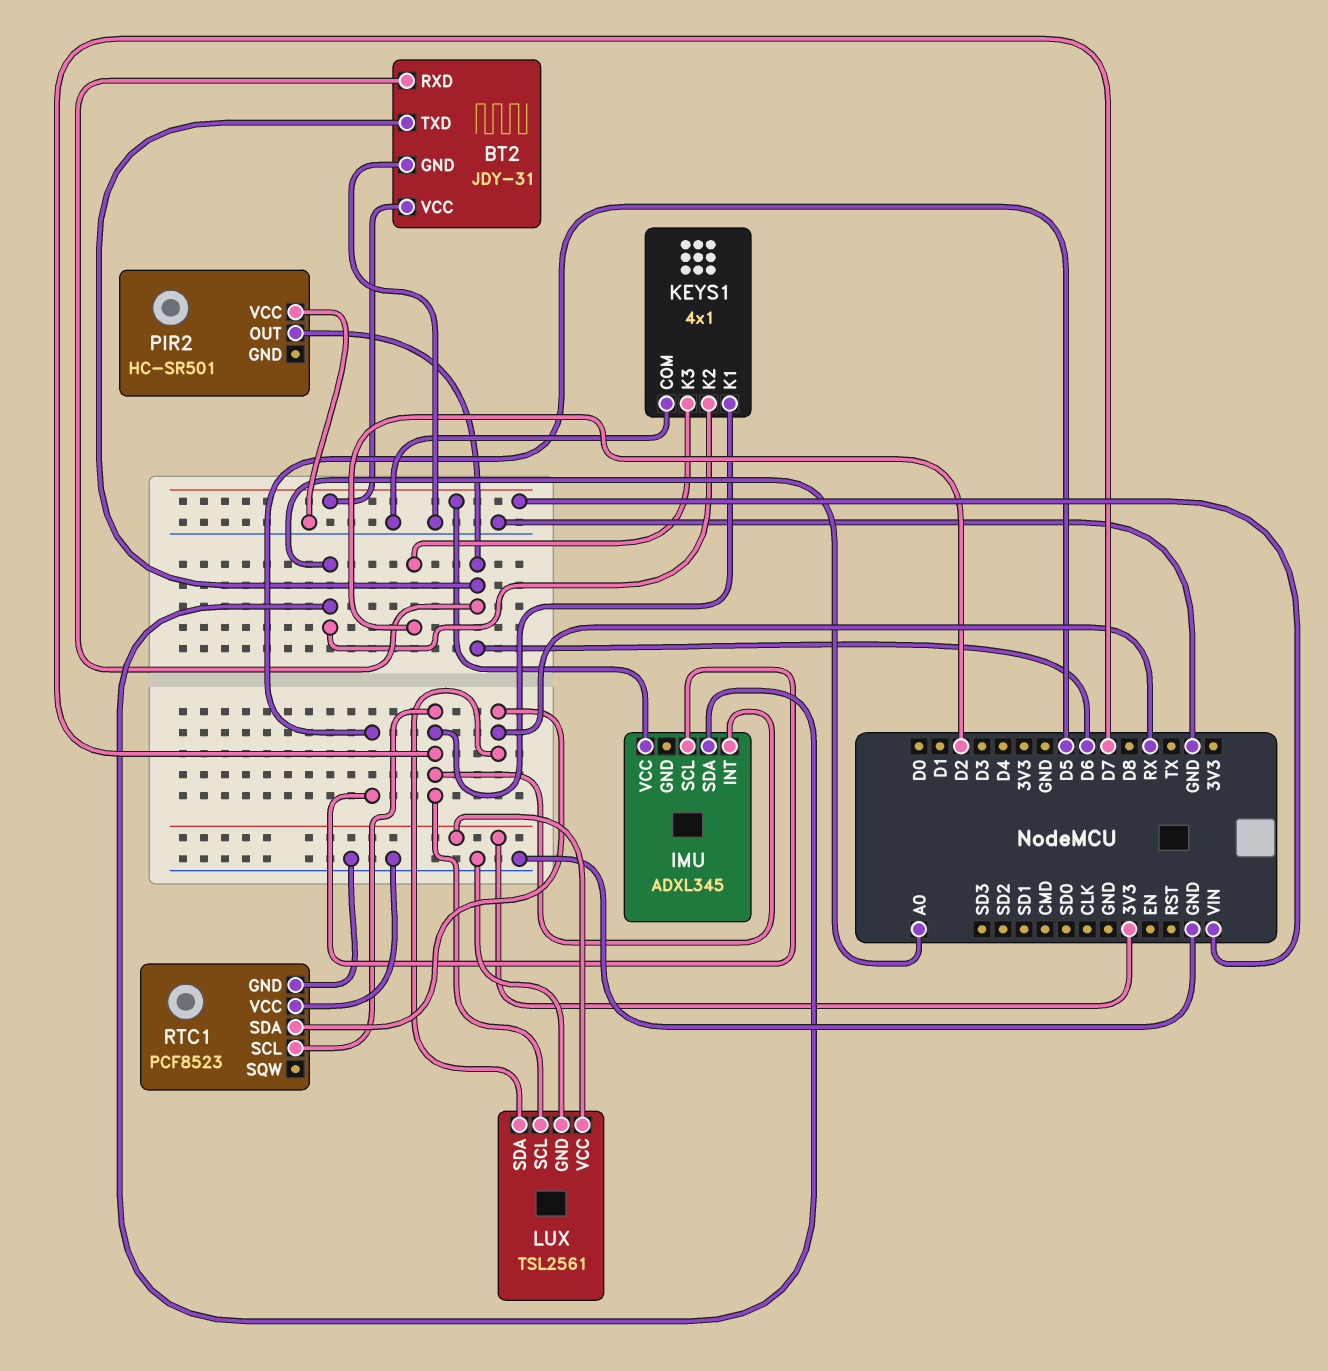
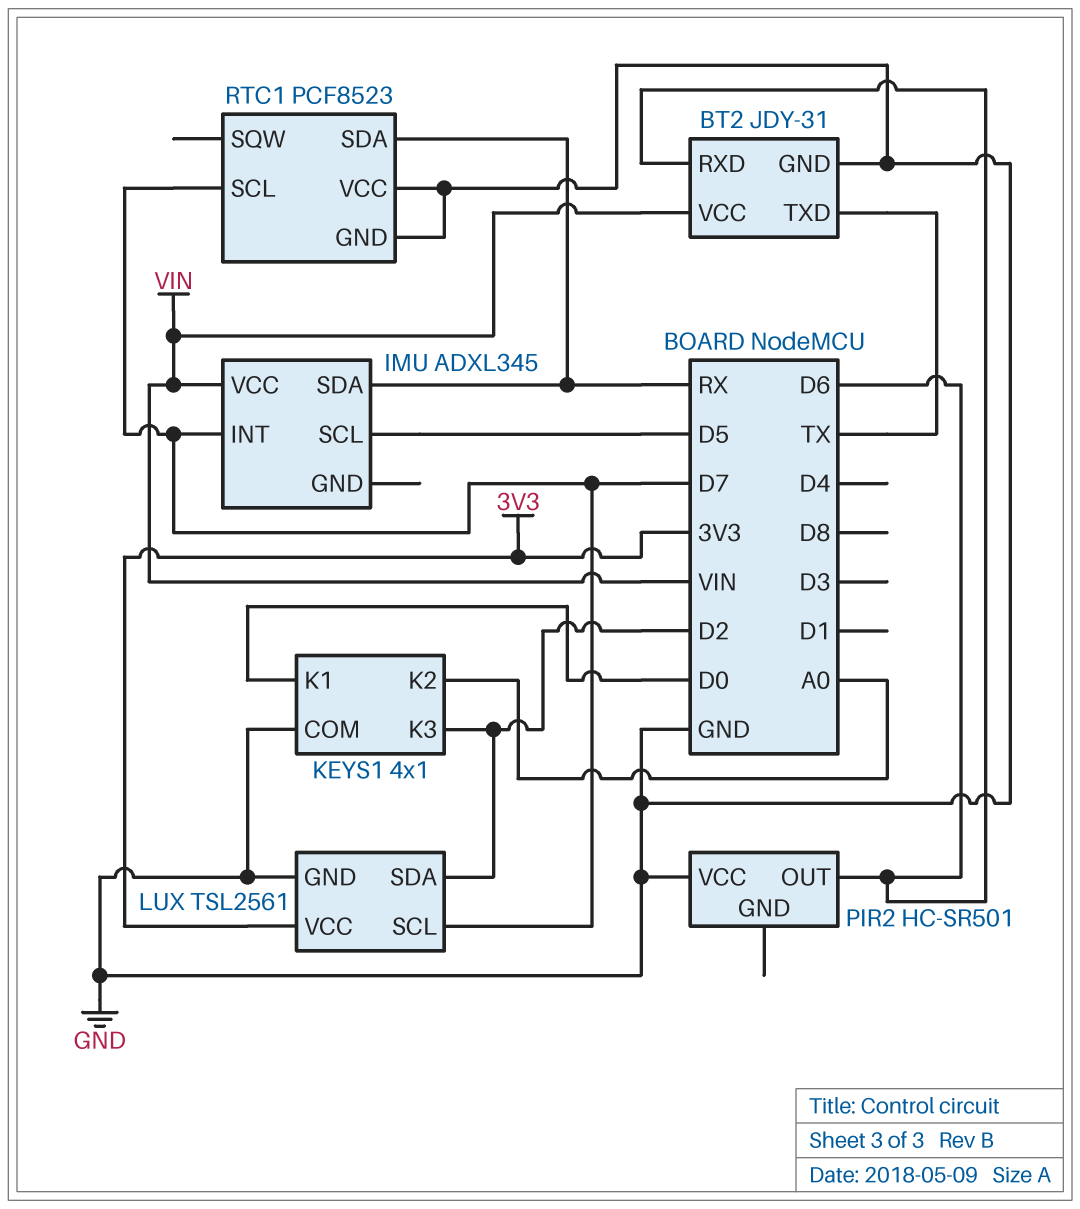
BT2 pin TXD: D6 -> TX
IMU pin SDA: A0 -> RX
KEYS1 pin K1: D7 -> D0
LUX pin SDA: RX -> D2

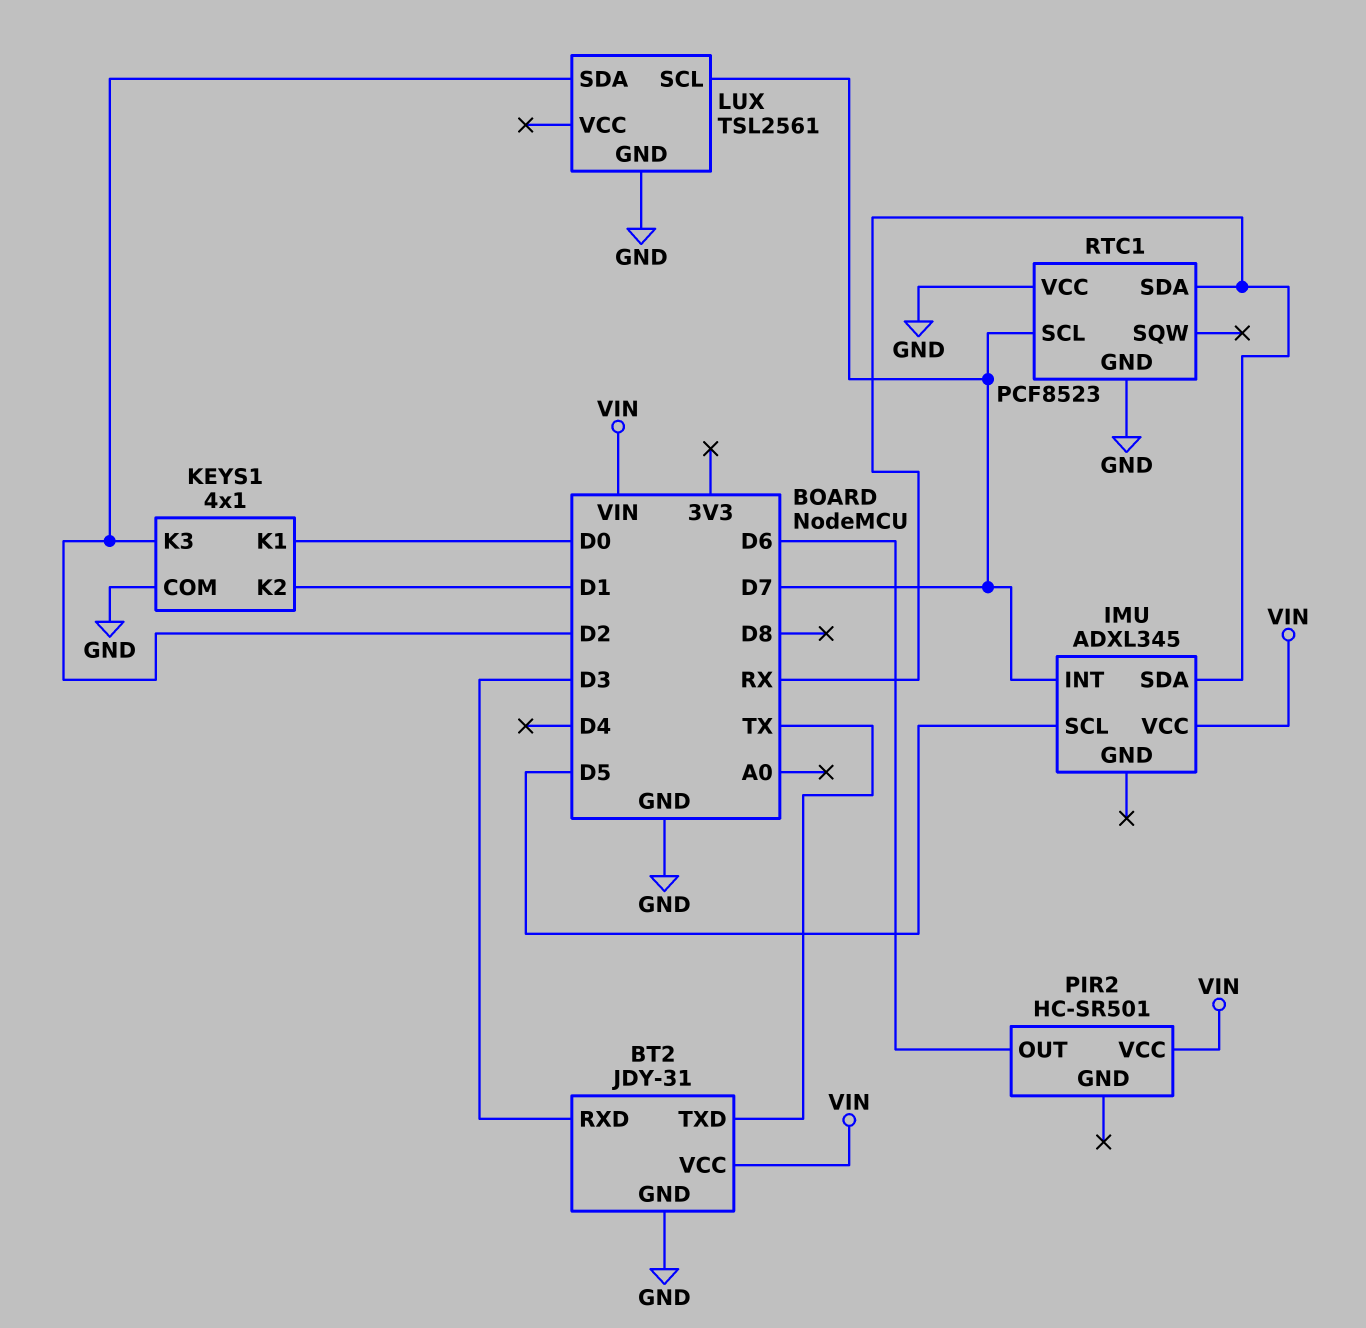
BT2 pin RXD: D6 -> D3
KEYS1 pin K2: A0 -> D1
LUX pin VCC: 3V3 -> none
PIR2 pin VCC: GND -> VIN

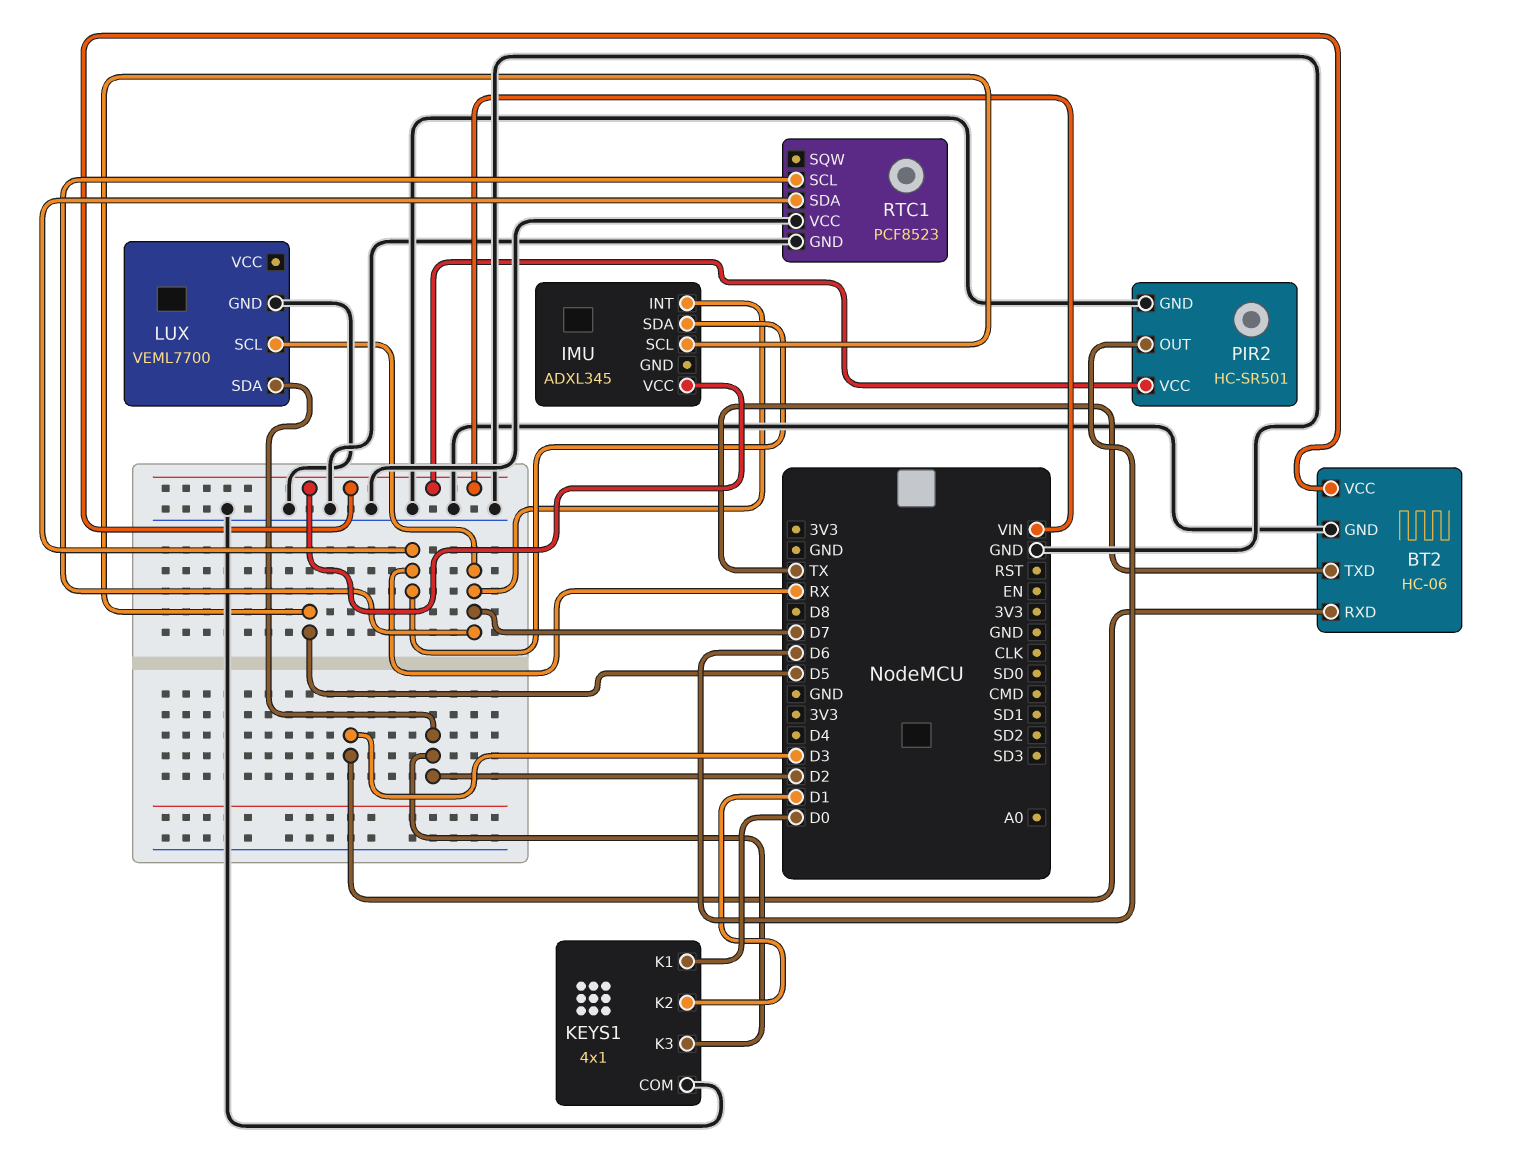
BT2: JDY-31 -> HC-06
LUX: TSL2561 -> VEML7700
PIR2 pin GND: none -> GND

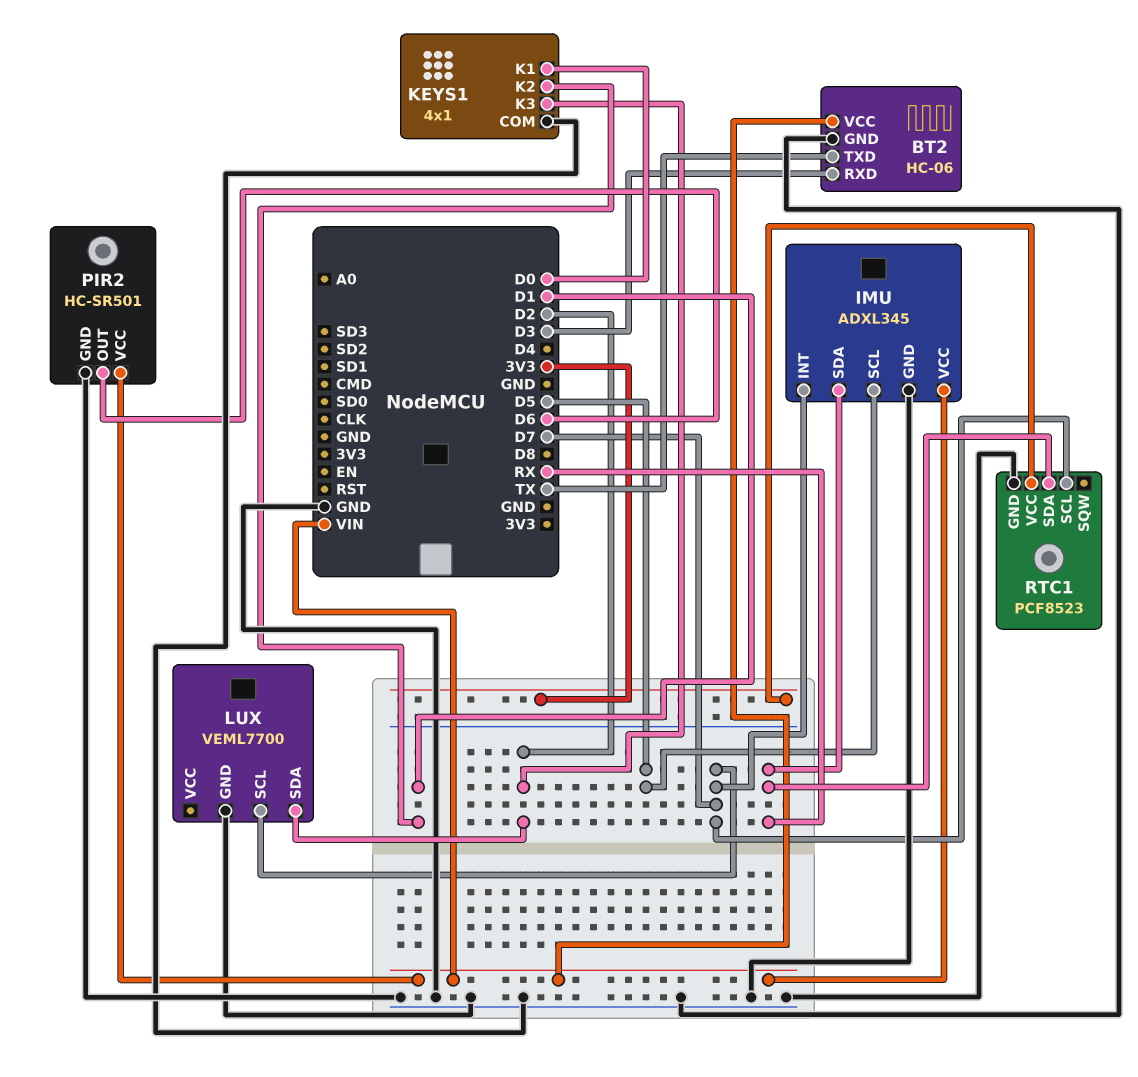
IMU pin GND: none -> GND
RTC1 pin VCC: GND -> 3V3

